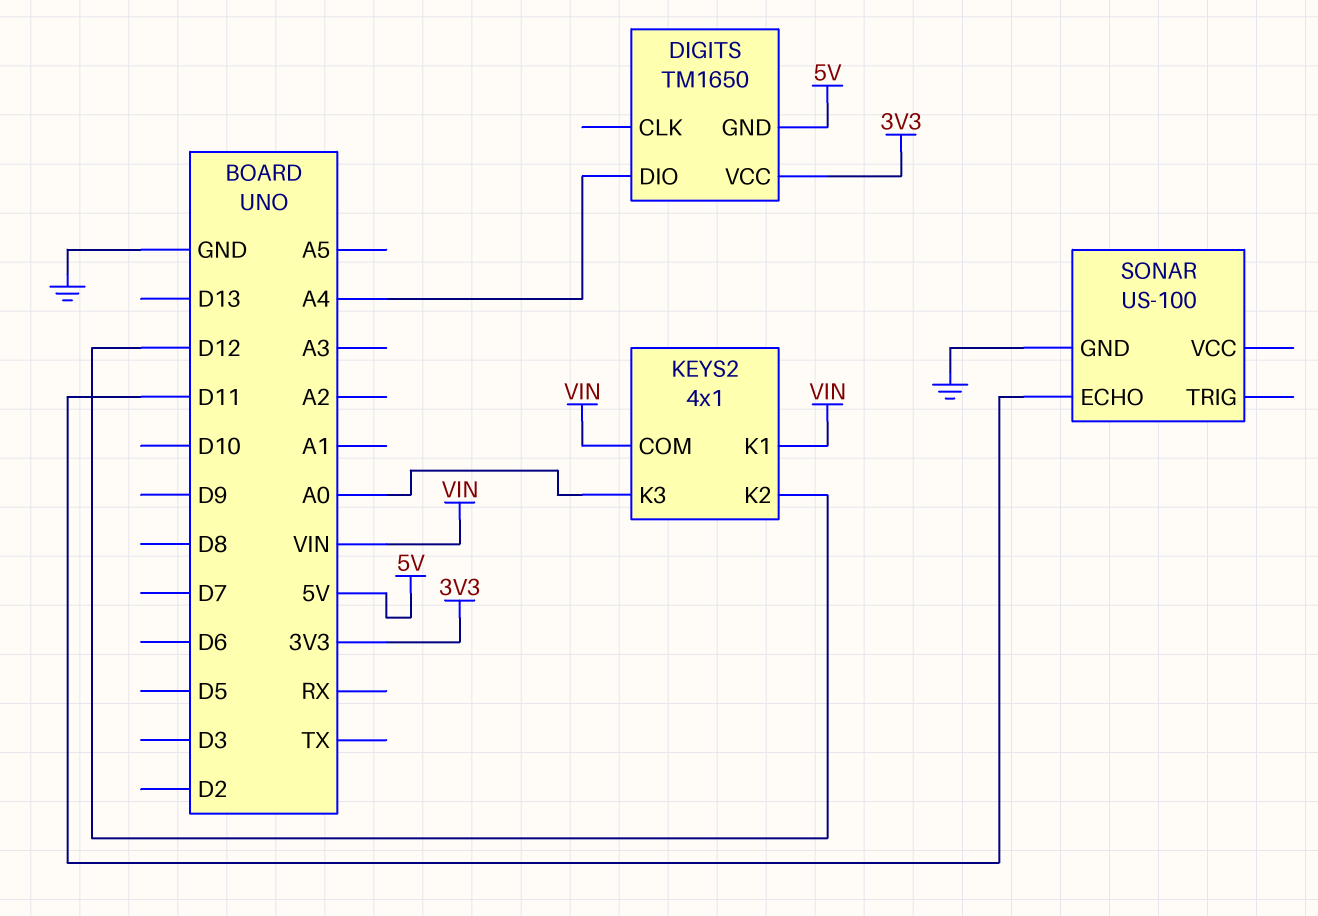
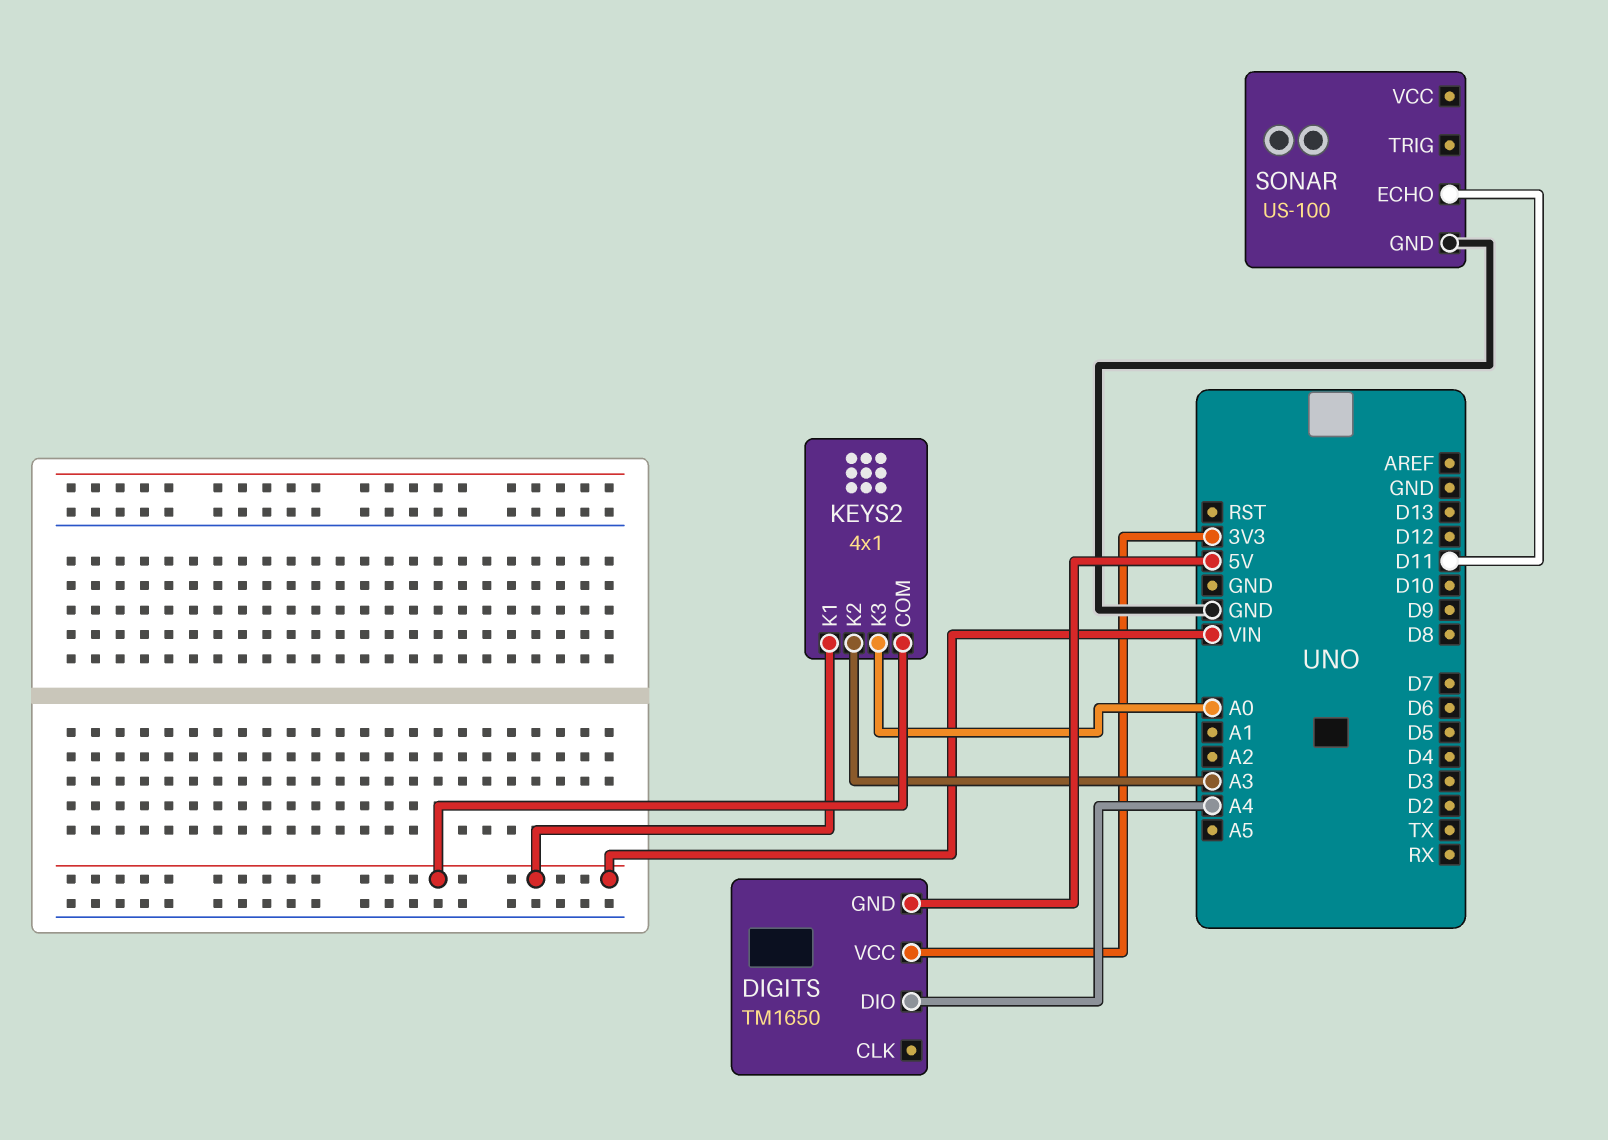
KEYS2 pin K2: D12 -> A3

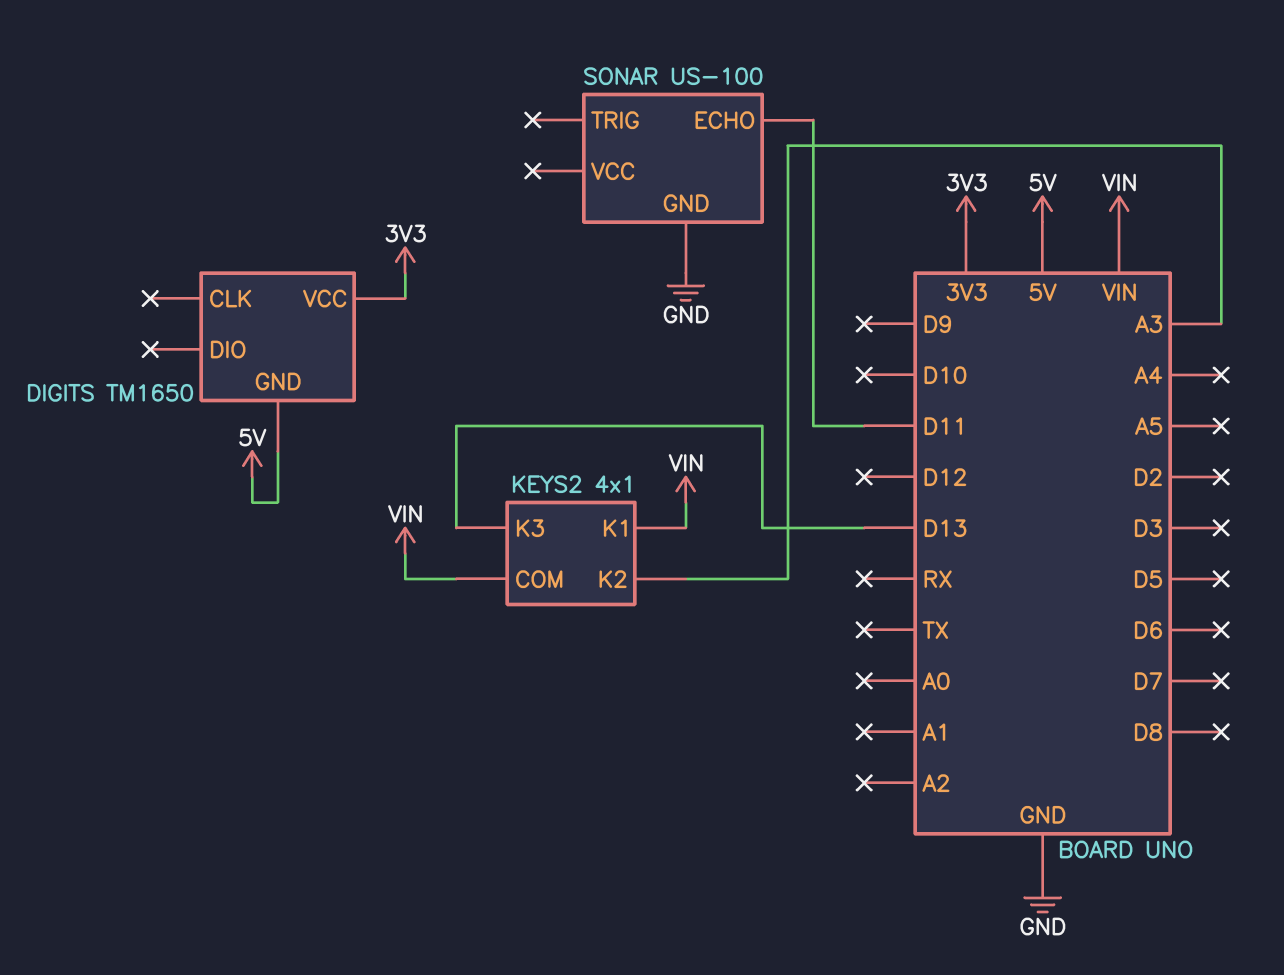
DIGITS pin DIO: A4 -> none
KEYS2 pin K3: A0 -> D13

